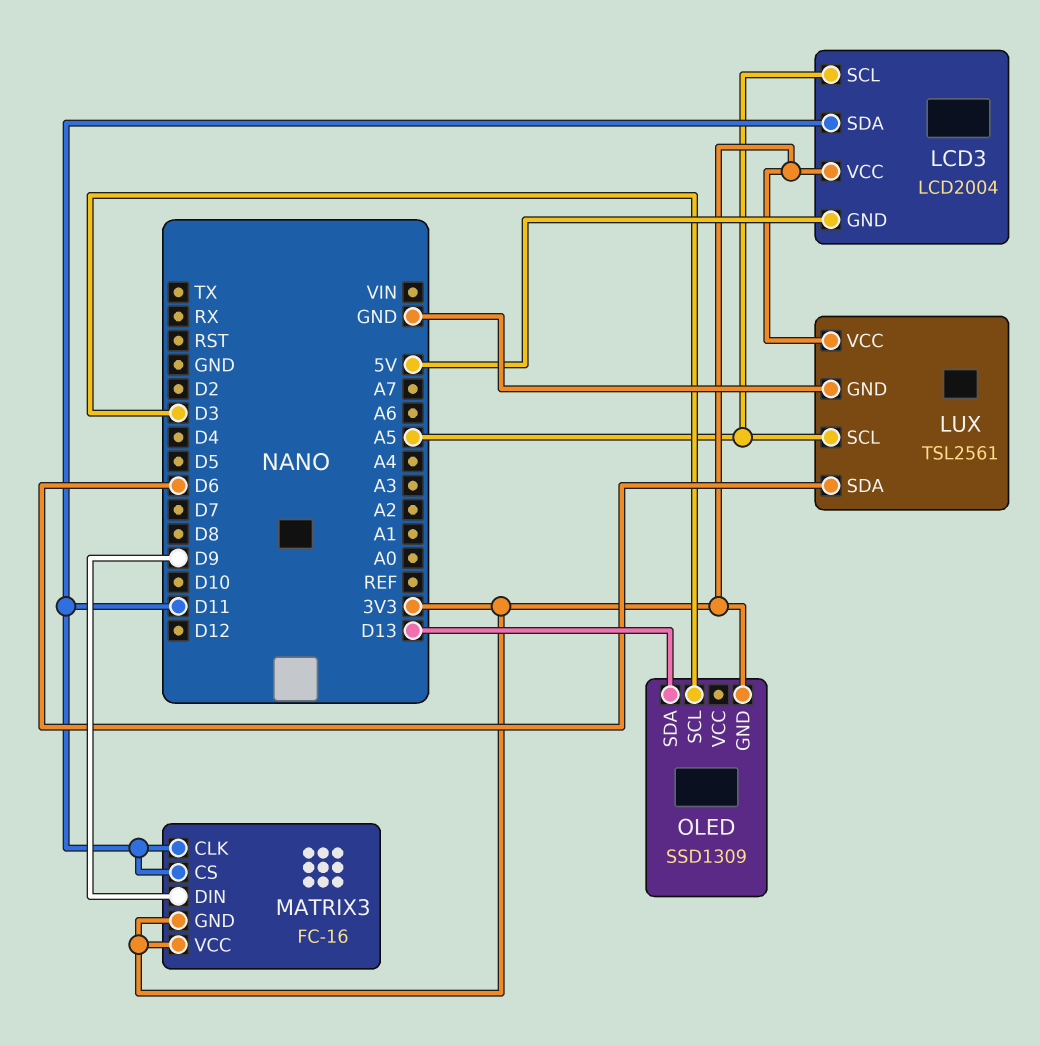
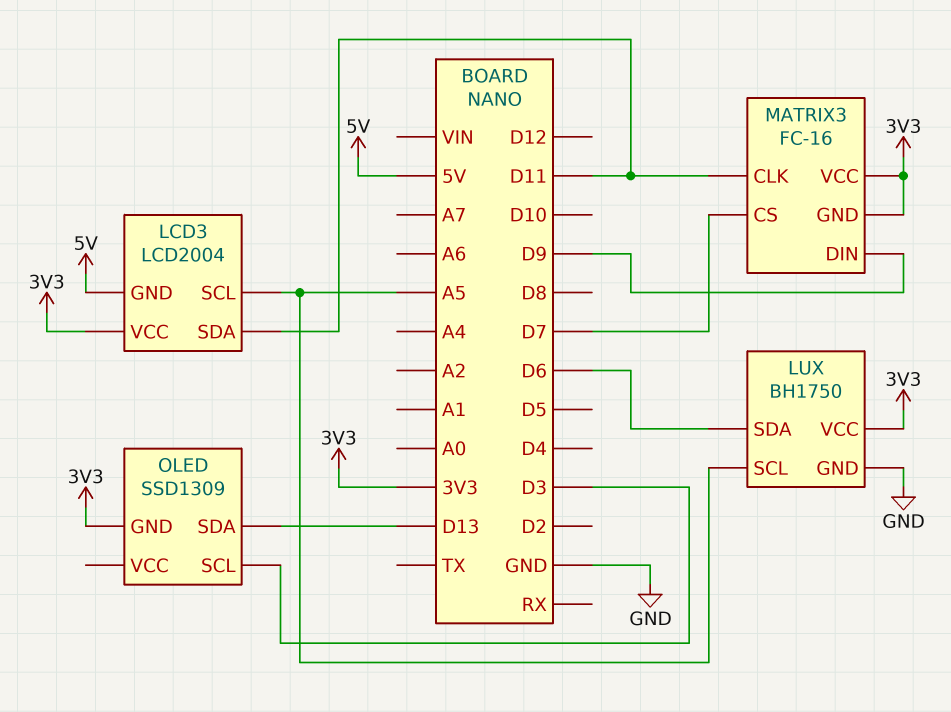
LUX: TSL2561 -> BH1750
MATRIX3 pin CS: D11 -> D7

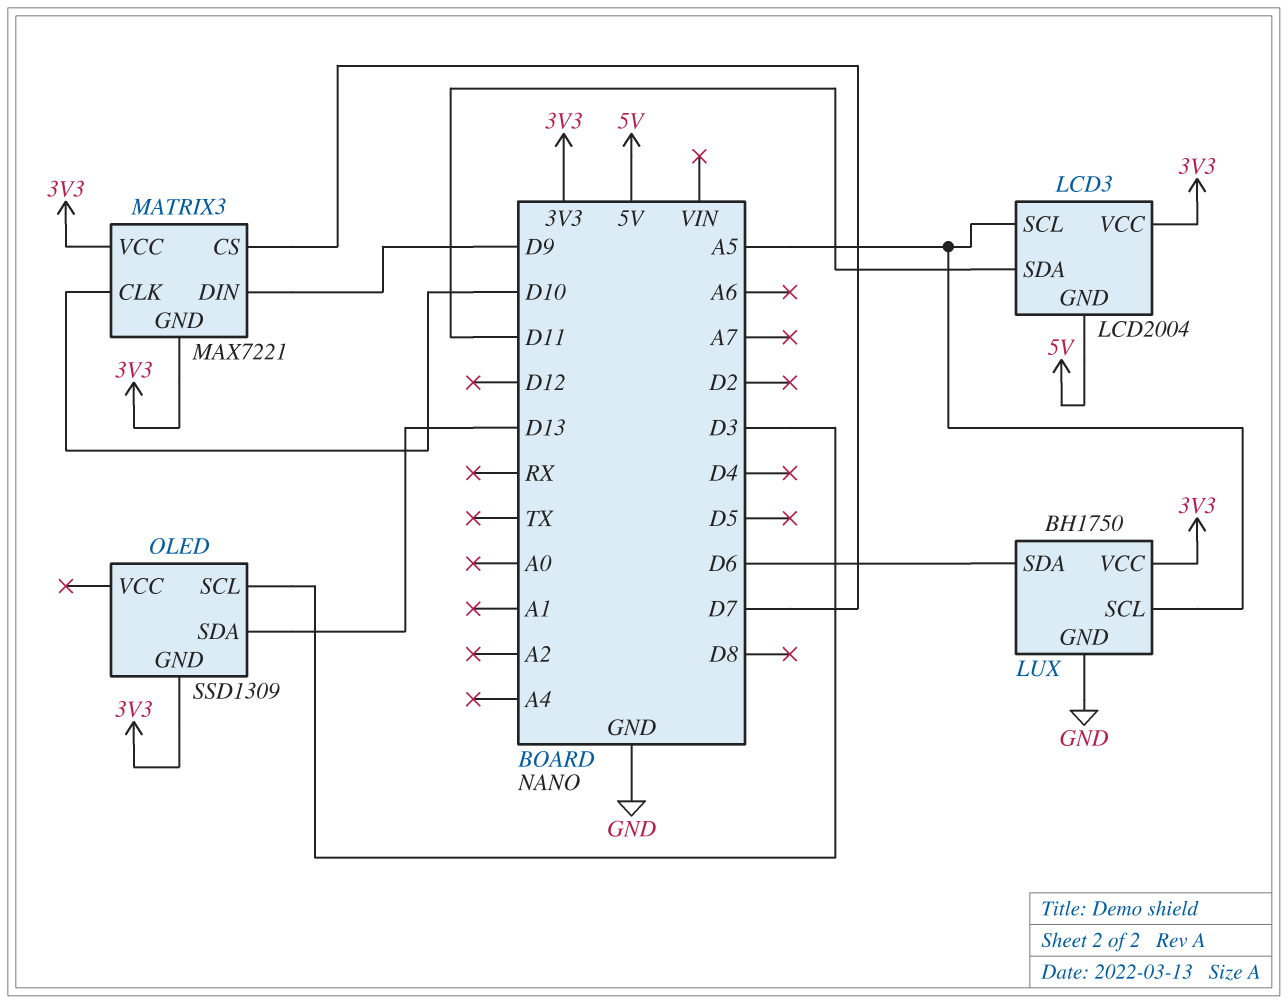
MATRIX3: FC-16 -> MAX7221
MATRIX3 pin CLK: D11 -> D10

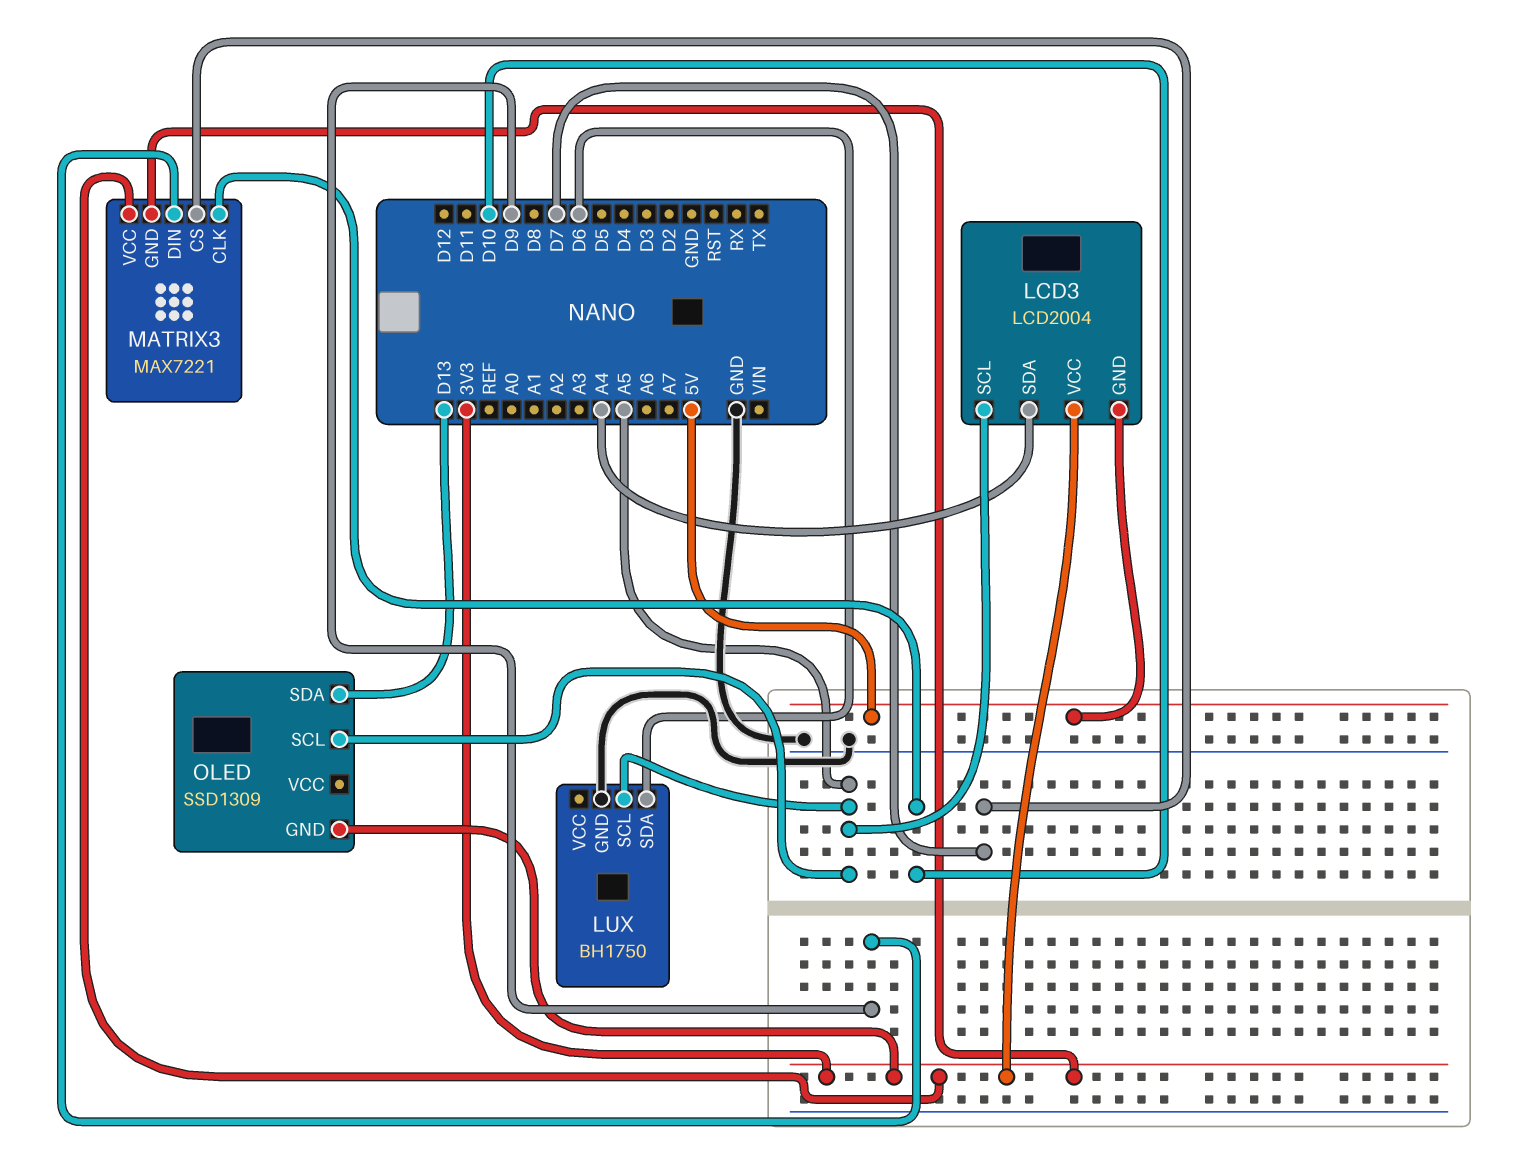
LCD3 pin SDA: D11 -> A4
LUX pin VCC: 3V3 -> none
OLED pin SCL: D3 -> A5

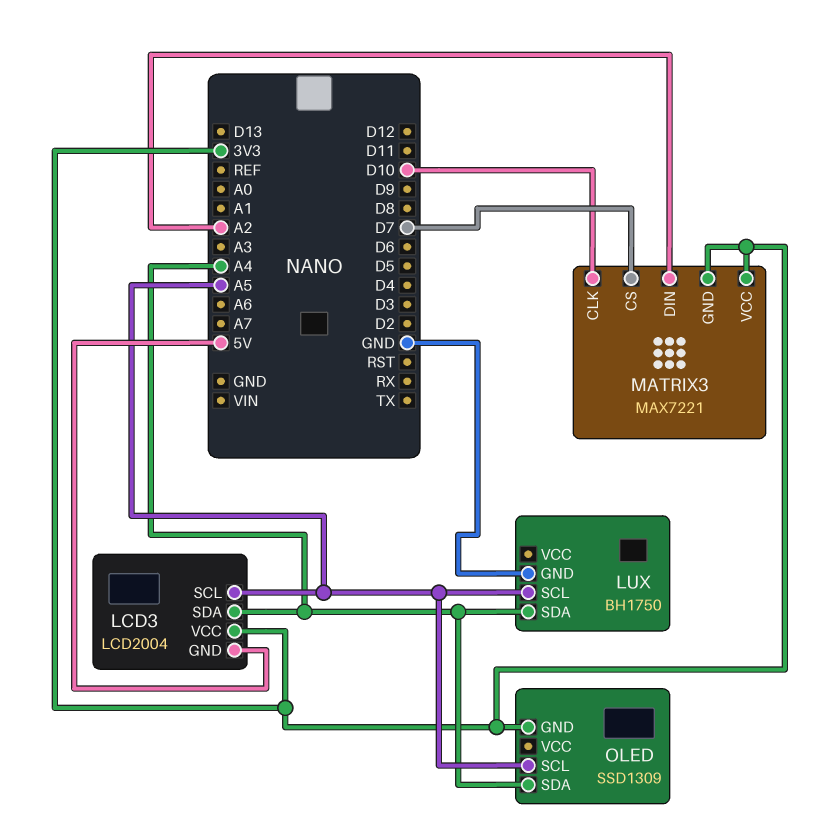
LUX pin SDA: D6 -> A4
MATRIX3 pin DIN: D9 -> A2
OLED pin SDA: D13 -> A4

